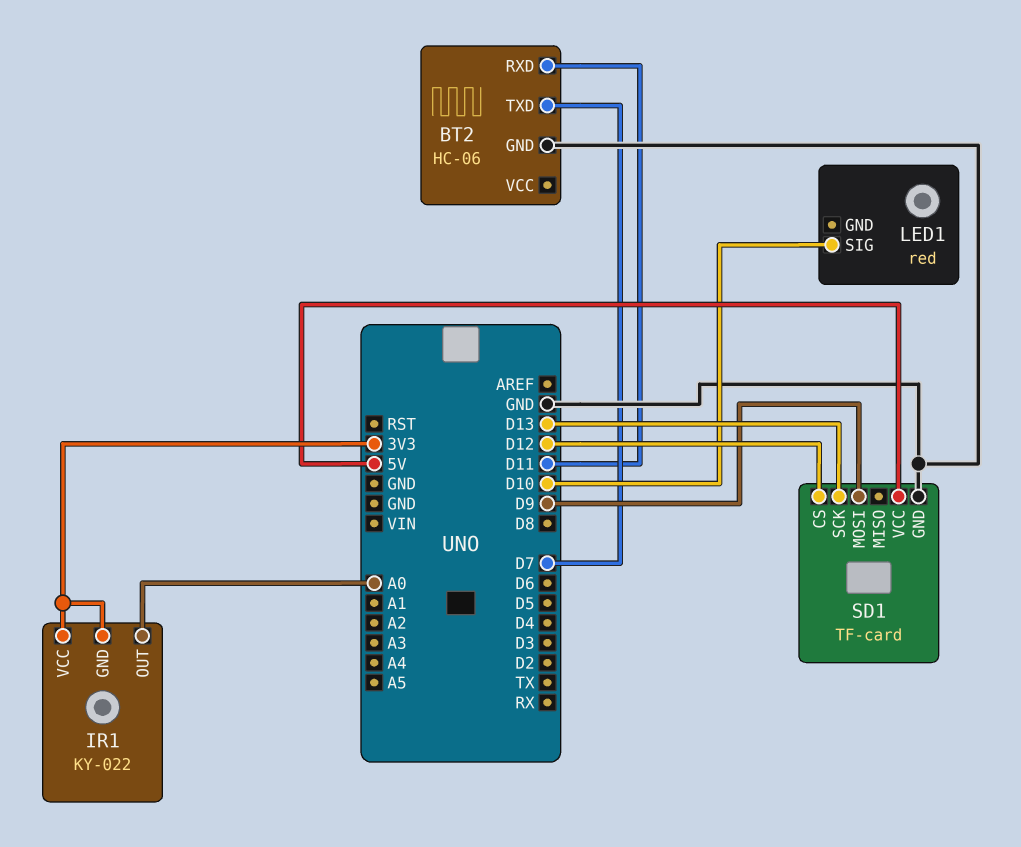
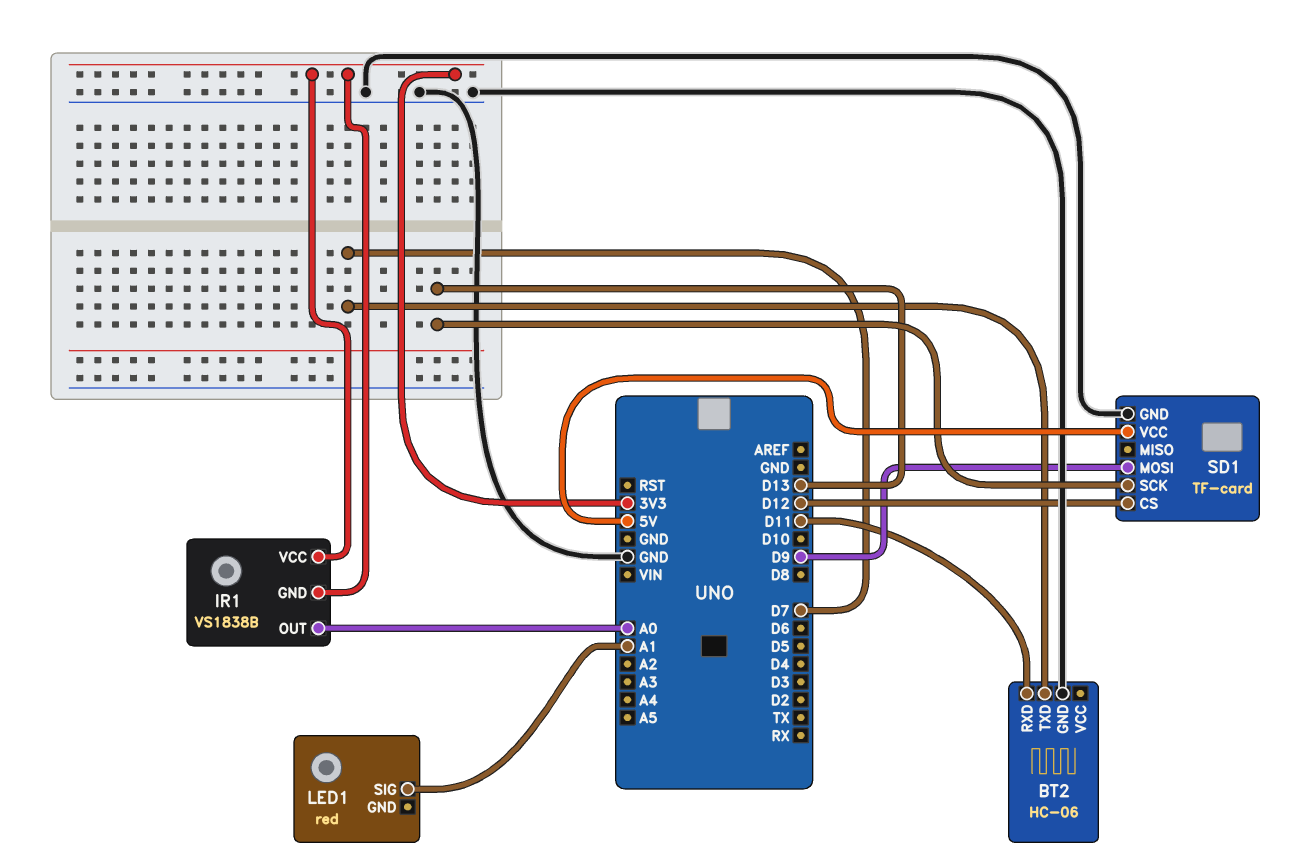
IR1: KY-022 -> VS1838B
LED1 pin SIG: D10 -> A1

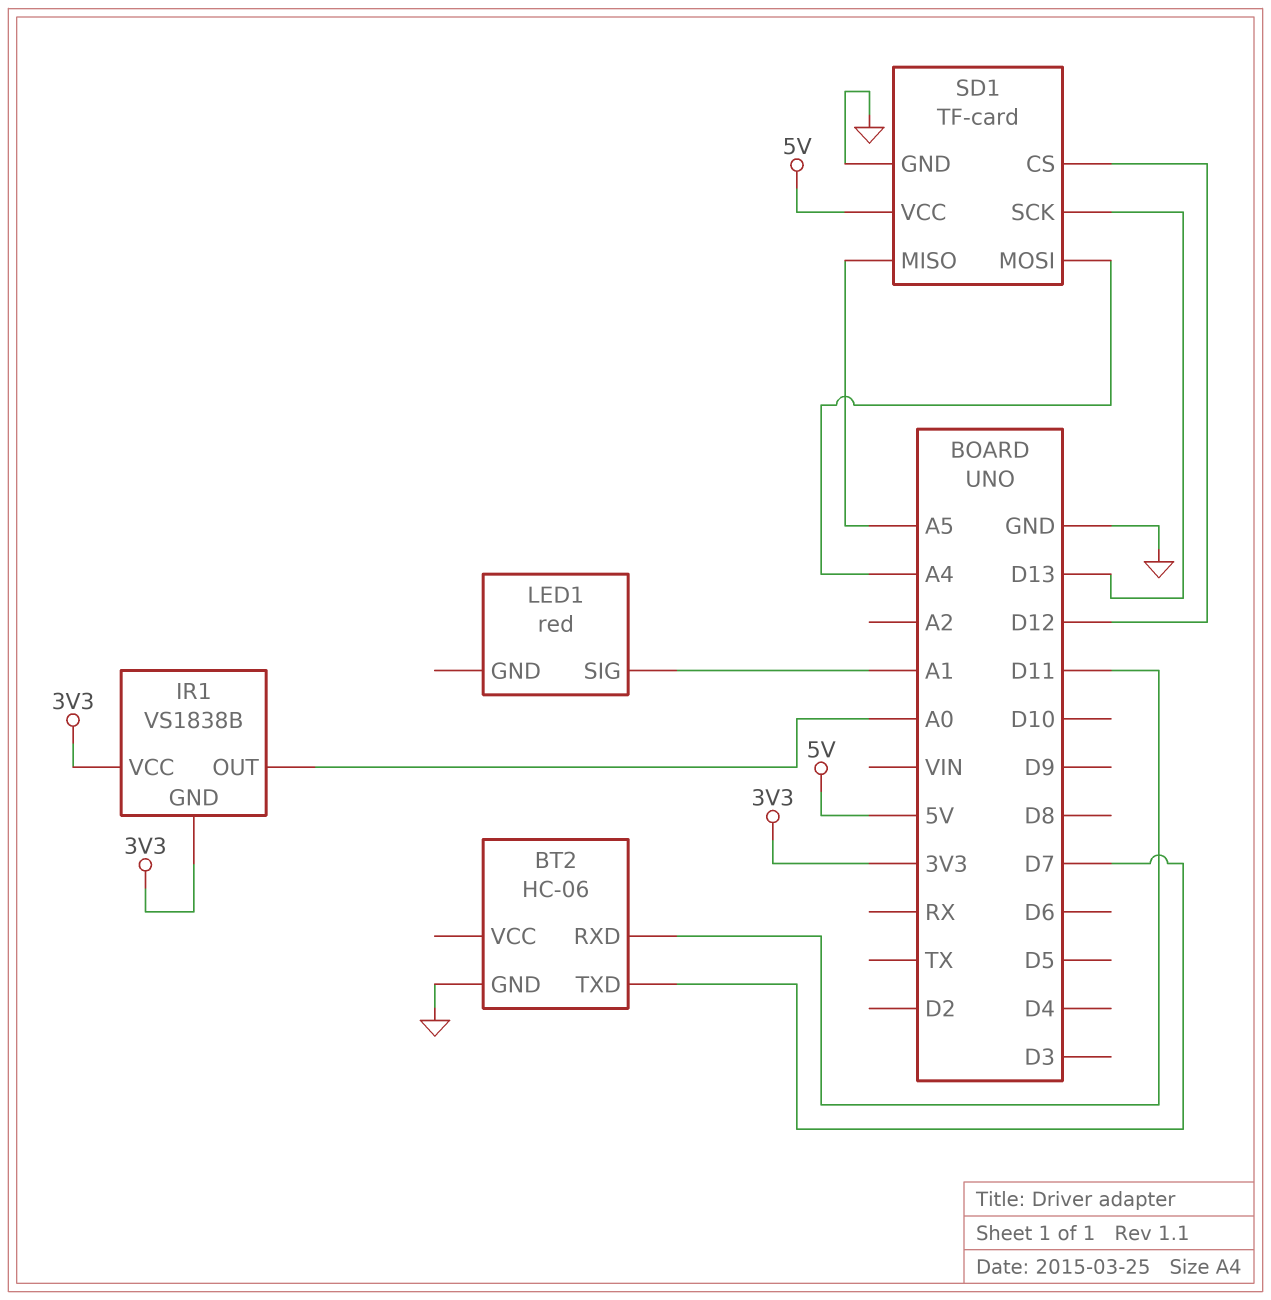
SD1 pin MISO: none -> A5
SD1 pin MOSI: D9 -> A4

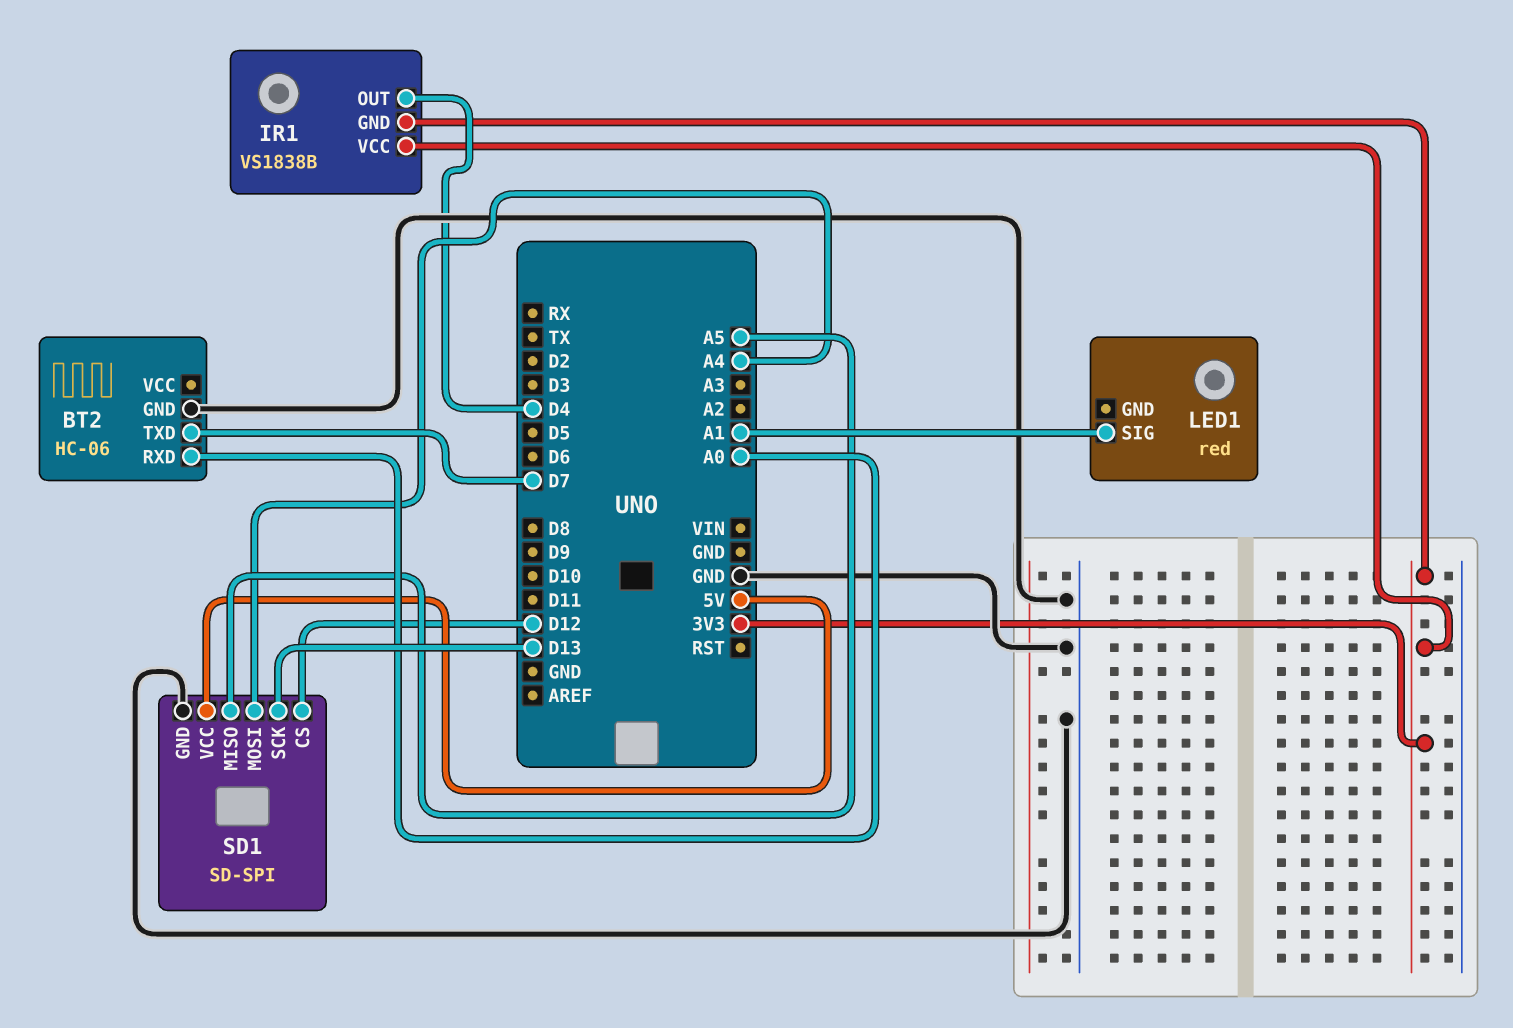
BT2 pin RXD: D11 -> A0
IR1 pin OUT: A0 -> D4
SD1: TF-card -> SD-SPI

